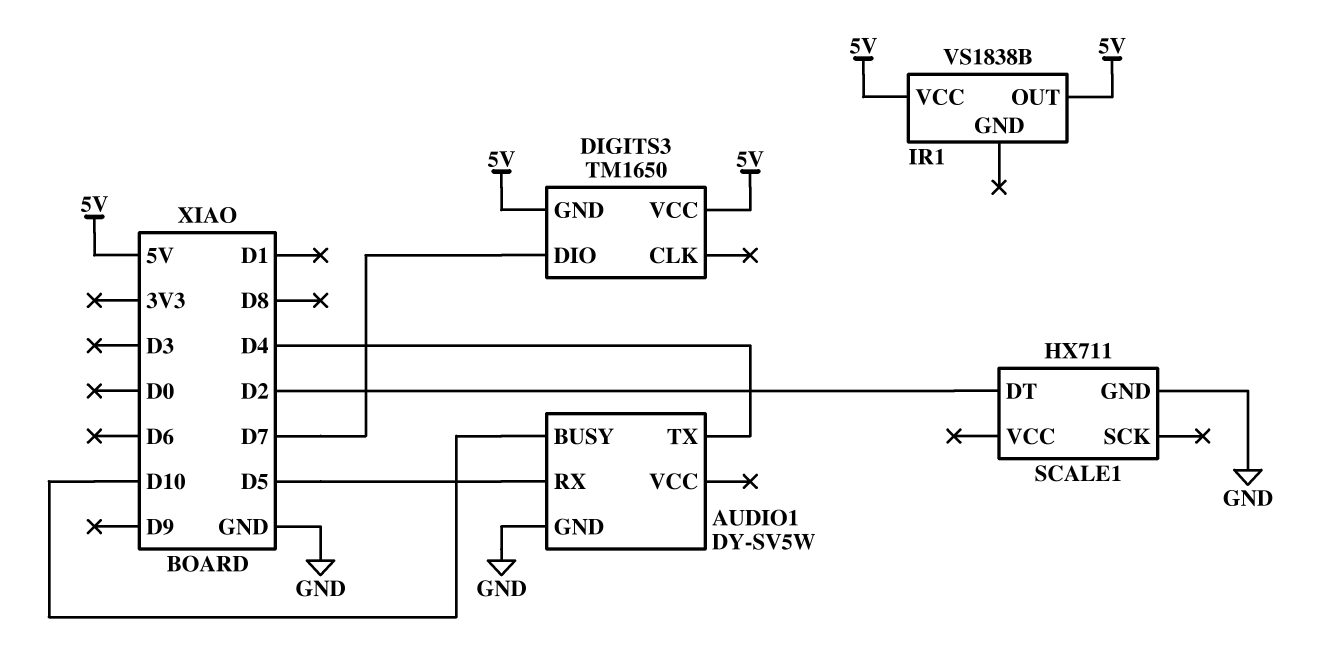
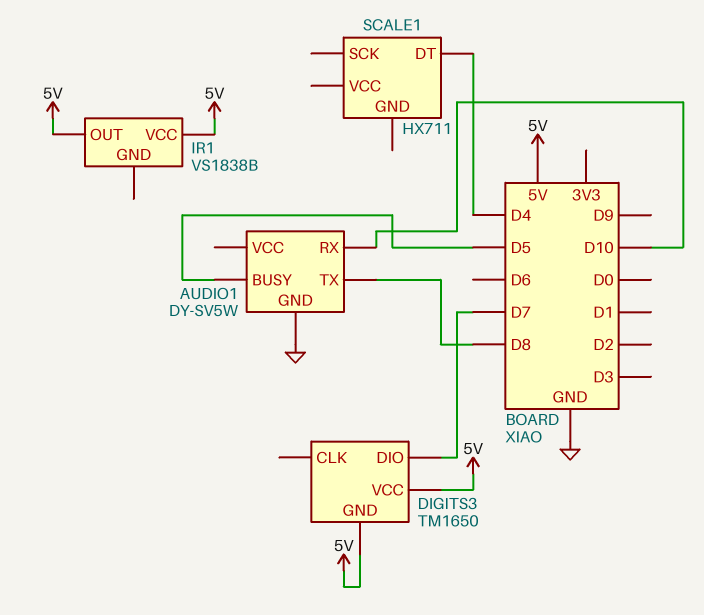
AUDIO1 pin BUSY: D10 -> D5
AUDIO1 pin RX: D5 -> D10
AUDIO1 pin TX: D4 -> D8
SCALE1 pin DT: D2 -> D4
SCALE1 pin GND: GND -> none

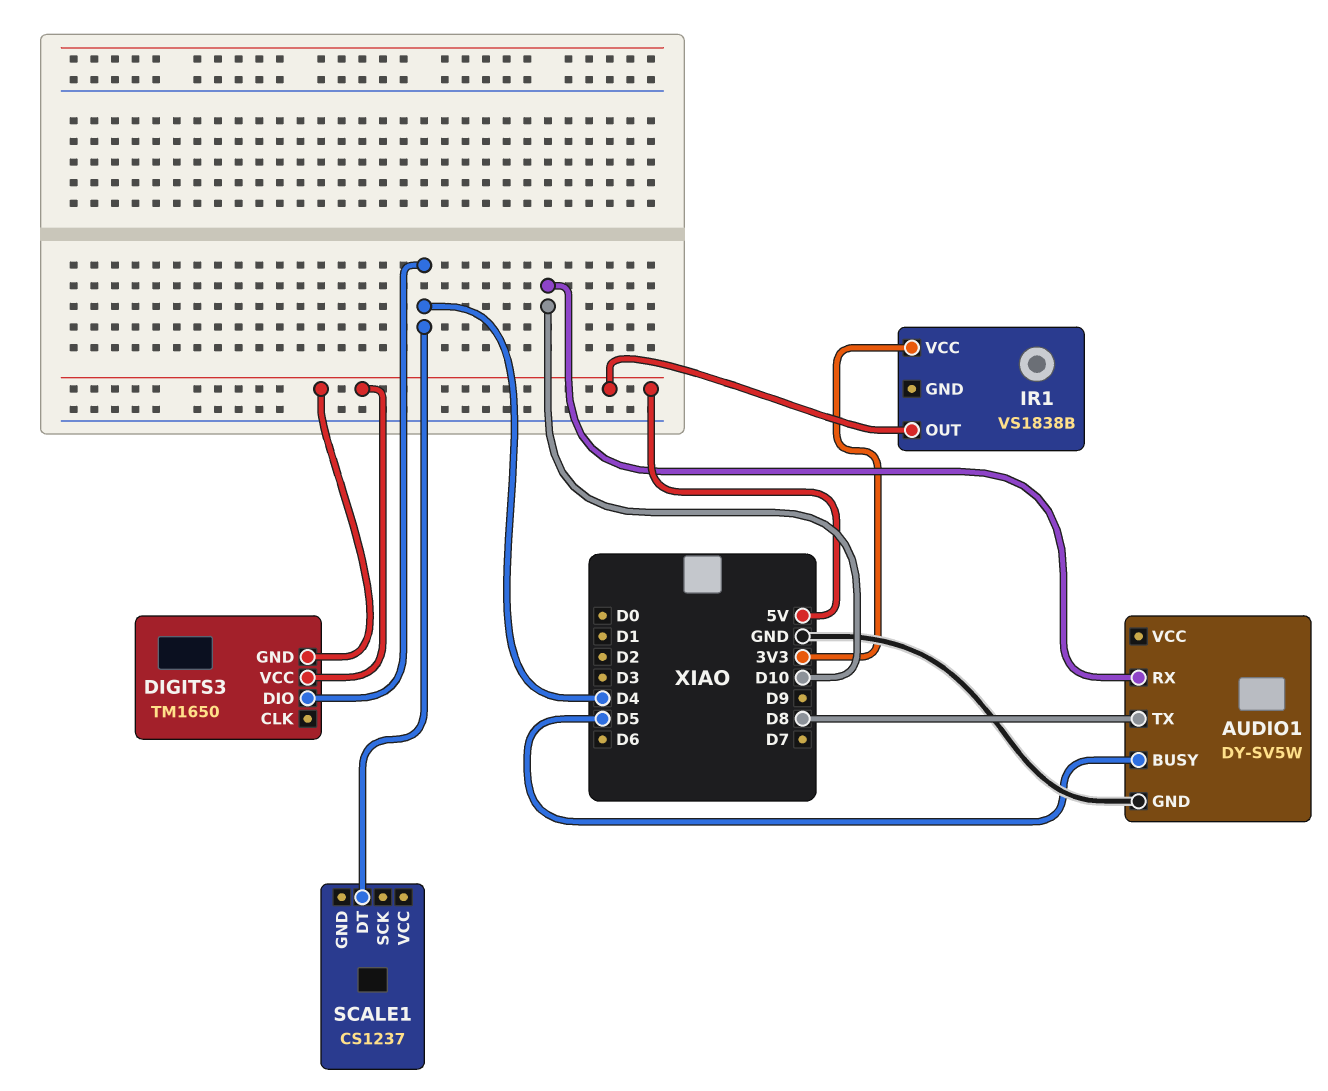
DIGITS3 pin DIO: D7 -> D4
IR1 pin VCC: 5V -> 3V3
SCALE1: HX711 -> CS1237

